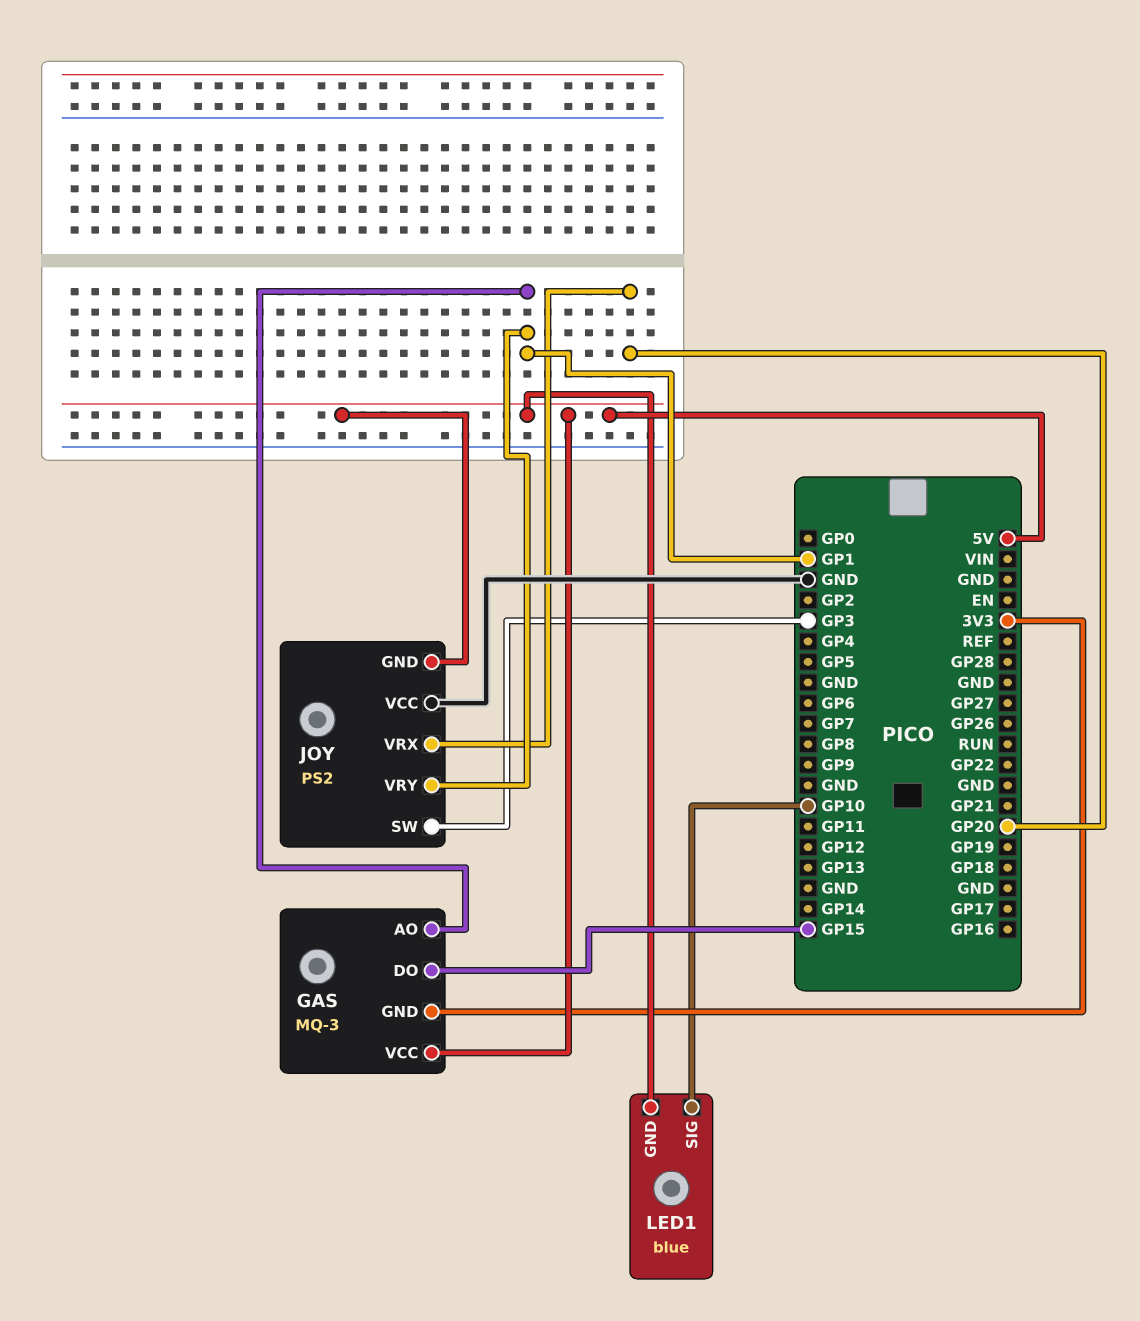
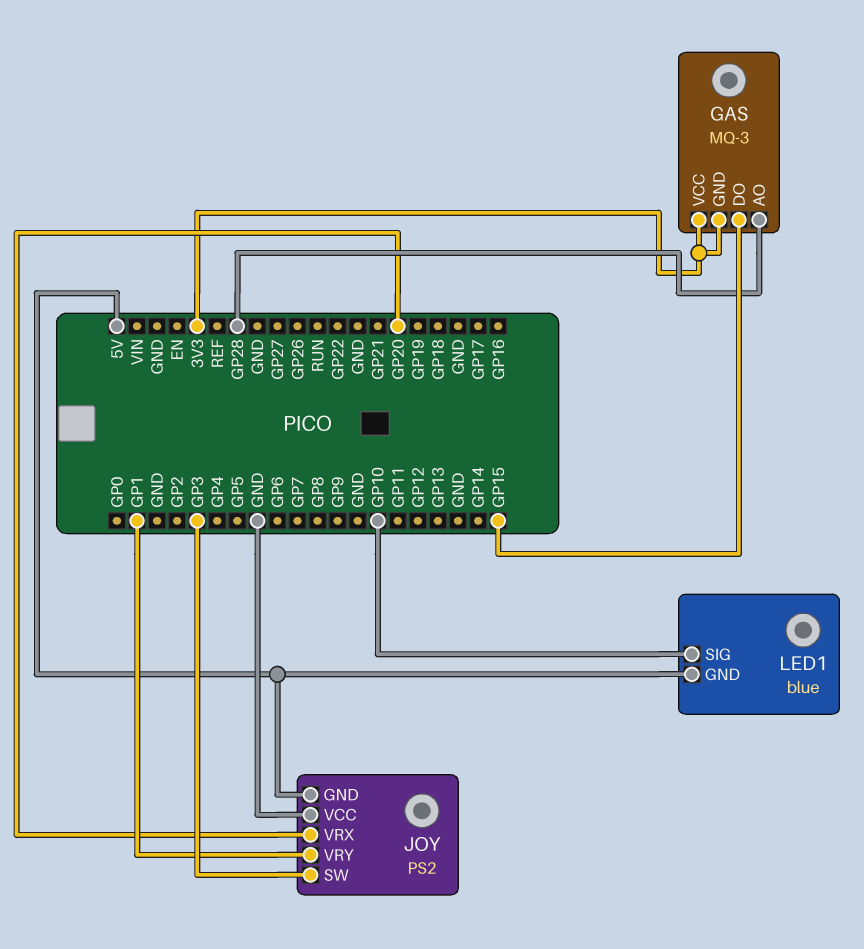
GAS pin AO: GP1 -> GP28
GAS pin VCC: 5V -> 3V3

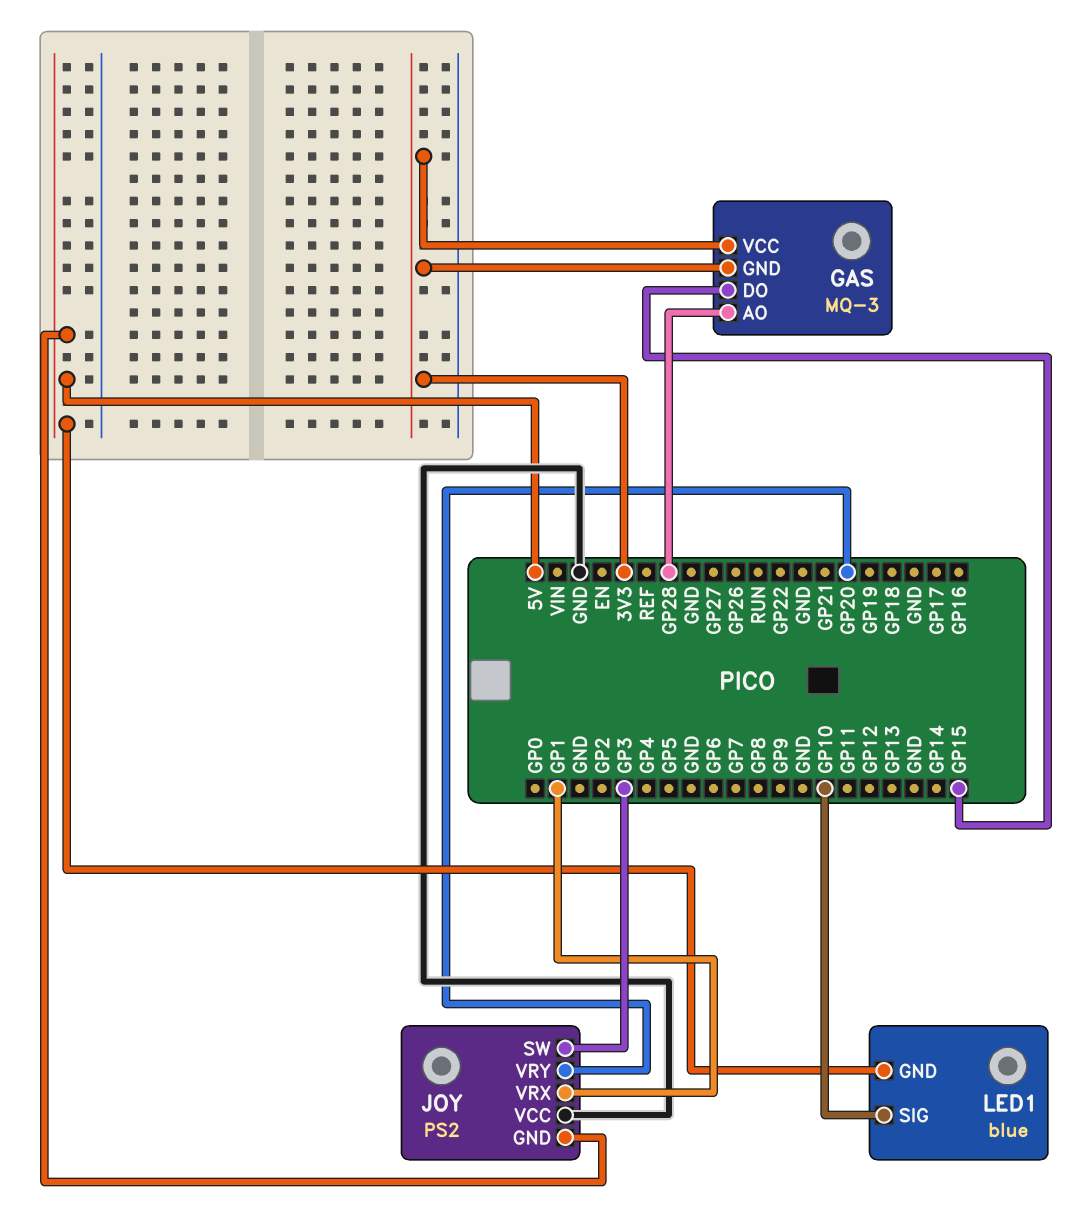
JOY pin VRX: GP20 -> GP1
JOY pin VRY: GP1 -> GP20

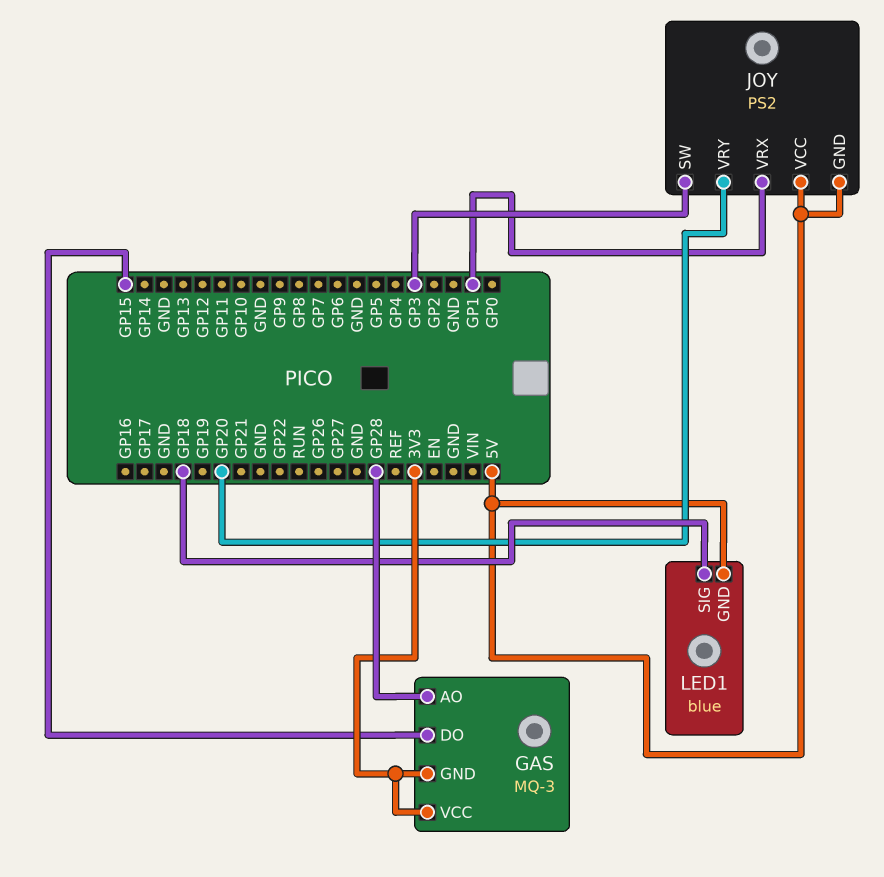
JOY pin VCC: GND -> 5V
LED1 pin SIG: GP10 -> GP18

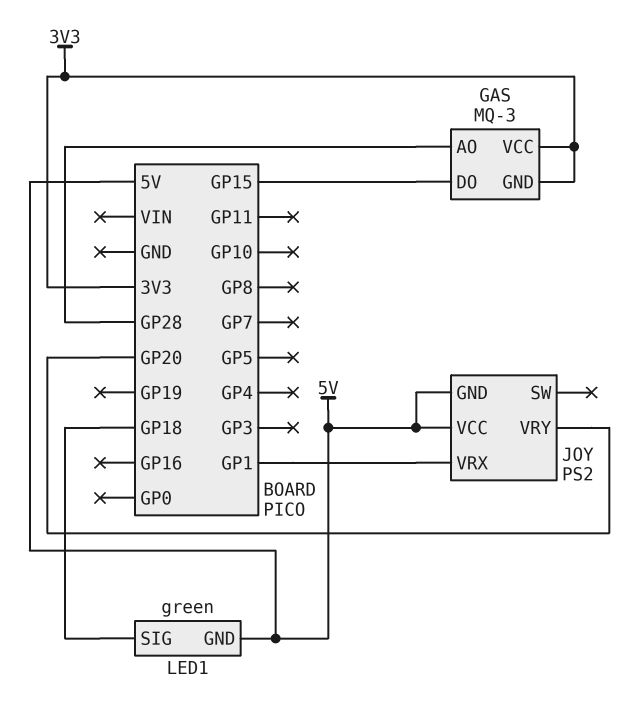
JOY pin SW: GP3 -> none
LED1: blue -> green

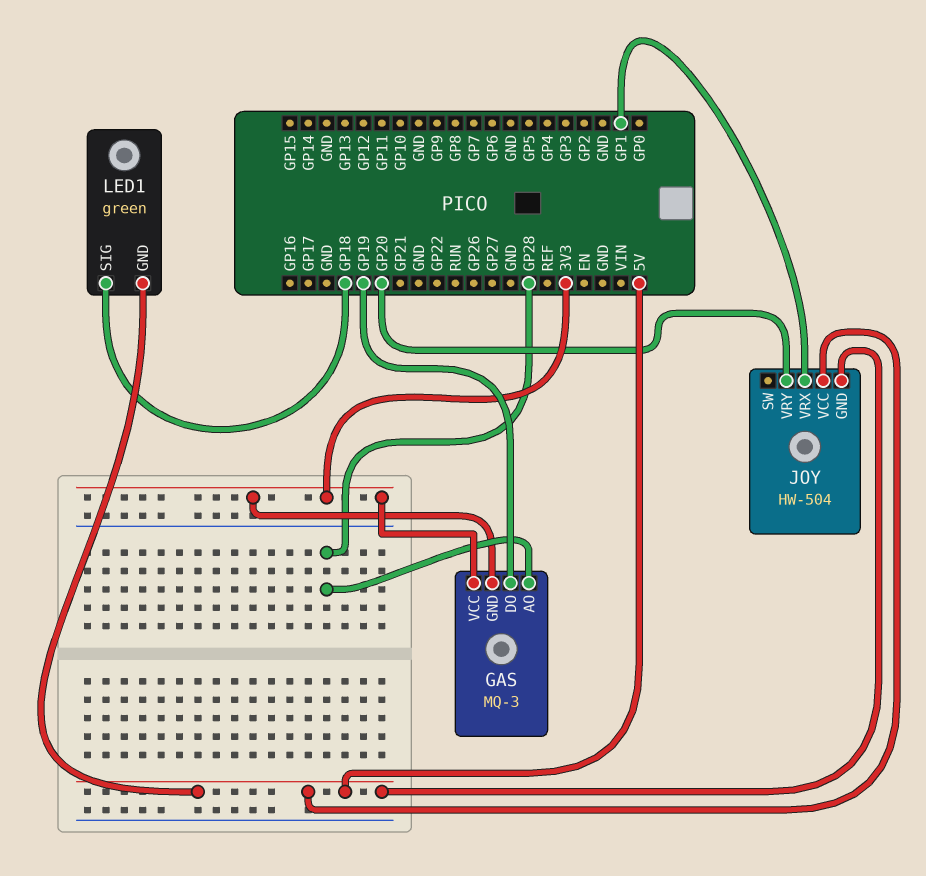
GAS pin DO: GP15 -> GP19
JOY: PS2 -> HW-504

